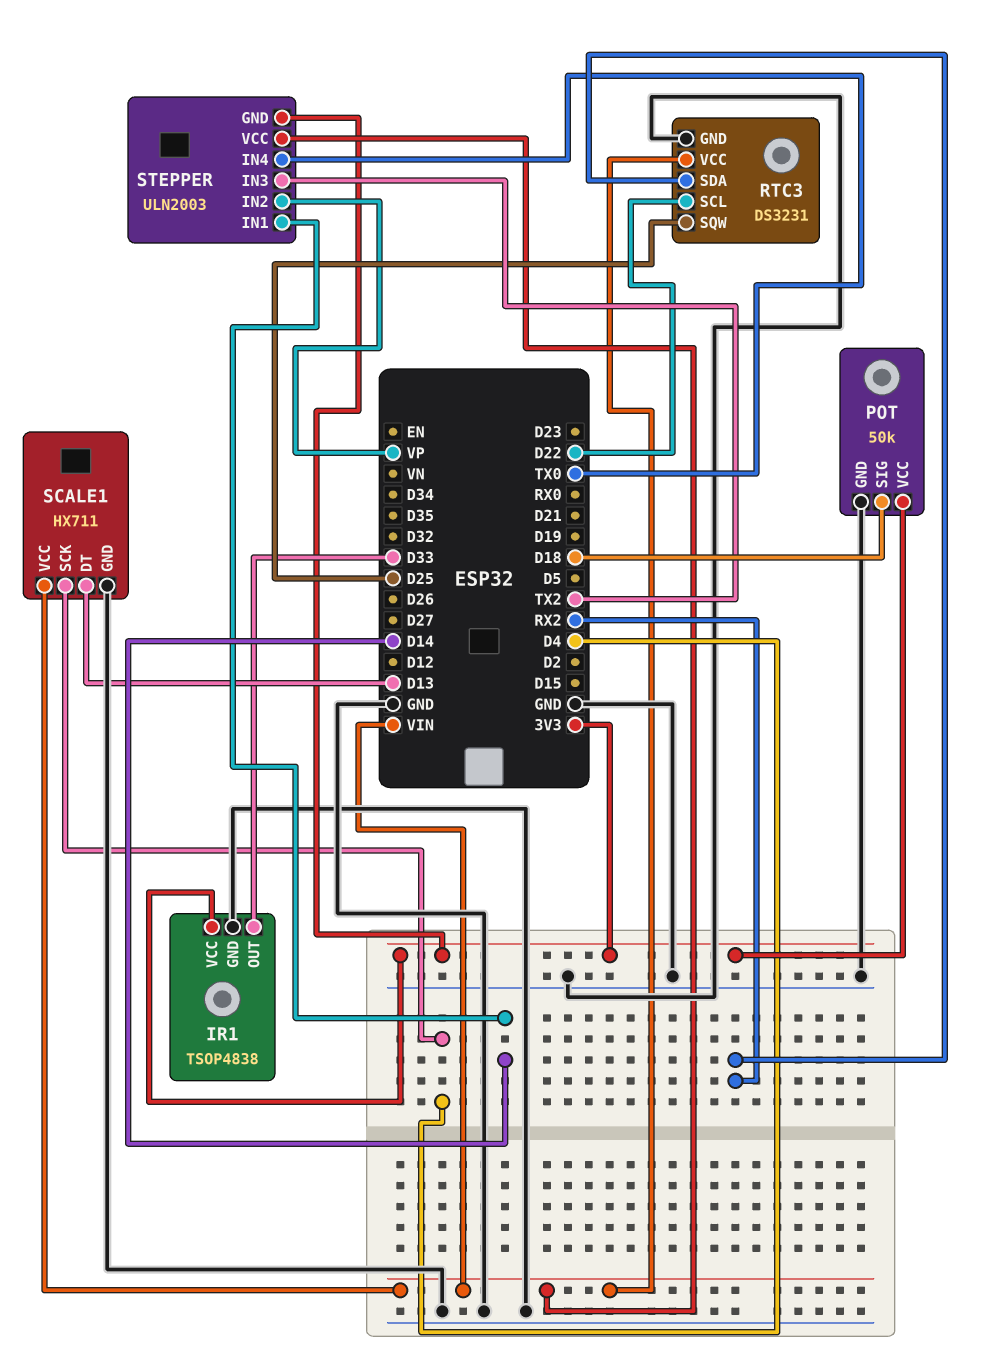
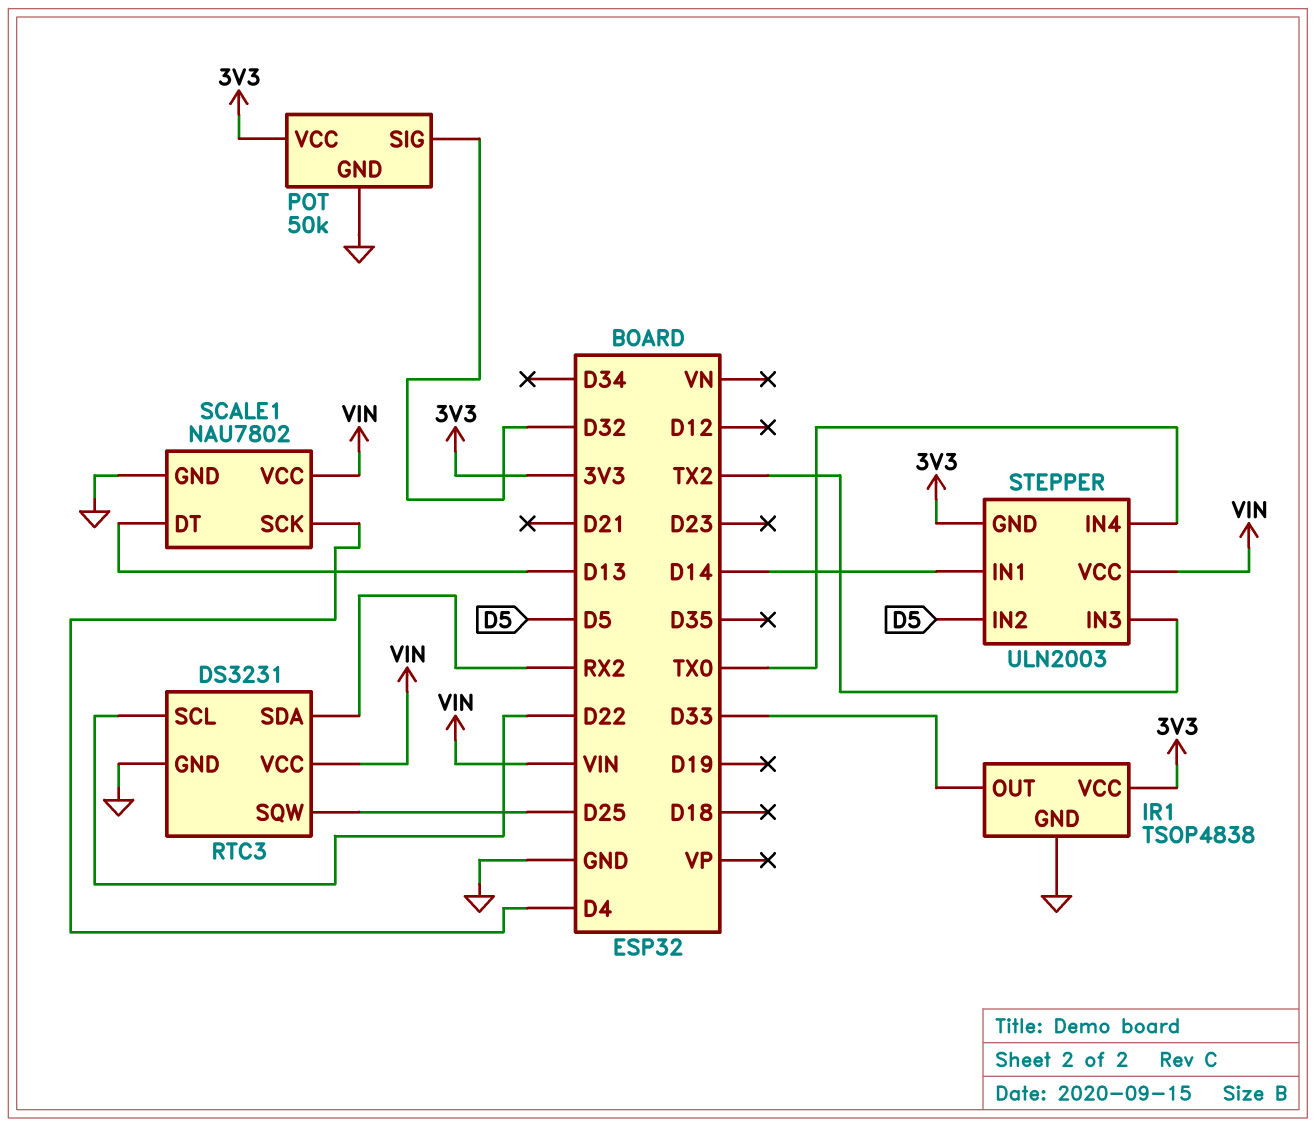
POT pin SIG: D18 -> D32
SCALE1: HX711 -> NAU7802
STEPPER pin IN2: VP -> D5

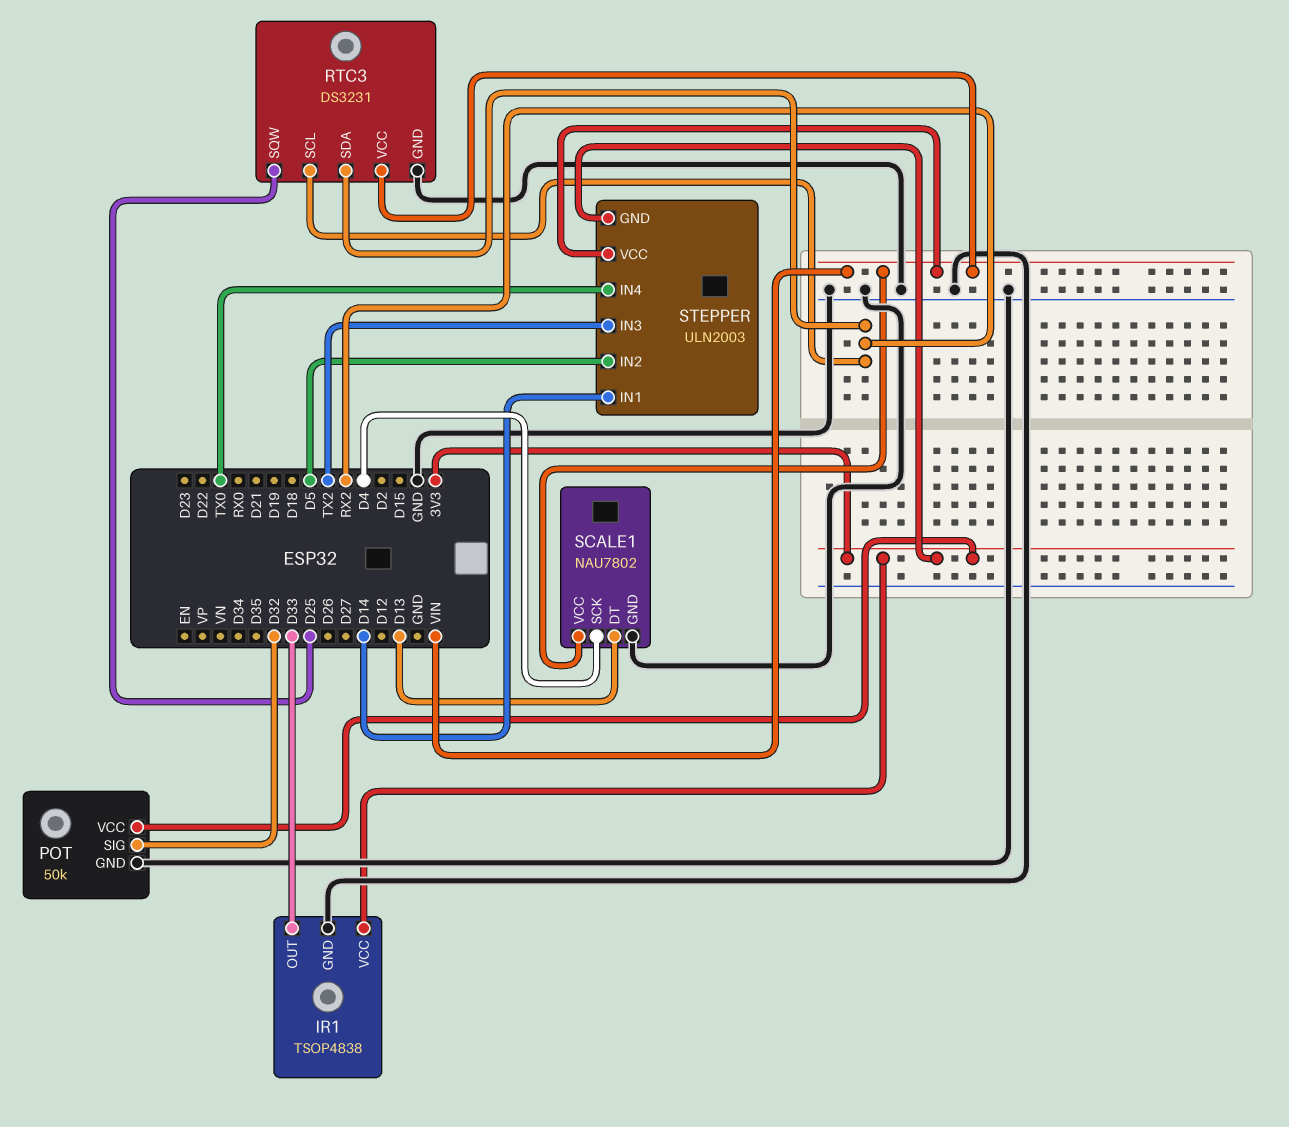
RTC3 pin SCL: D22 -> RX2

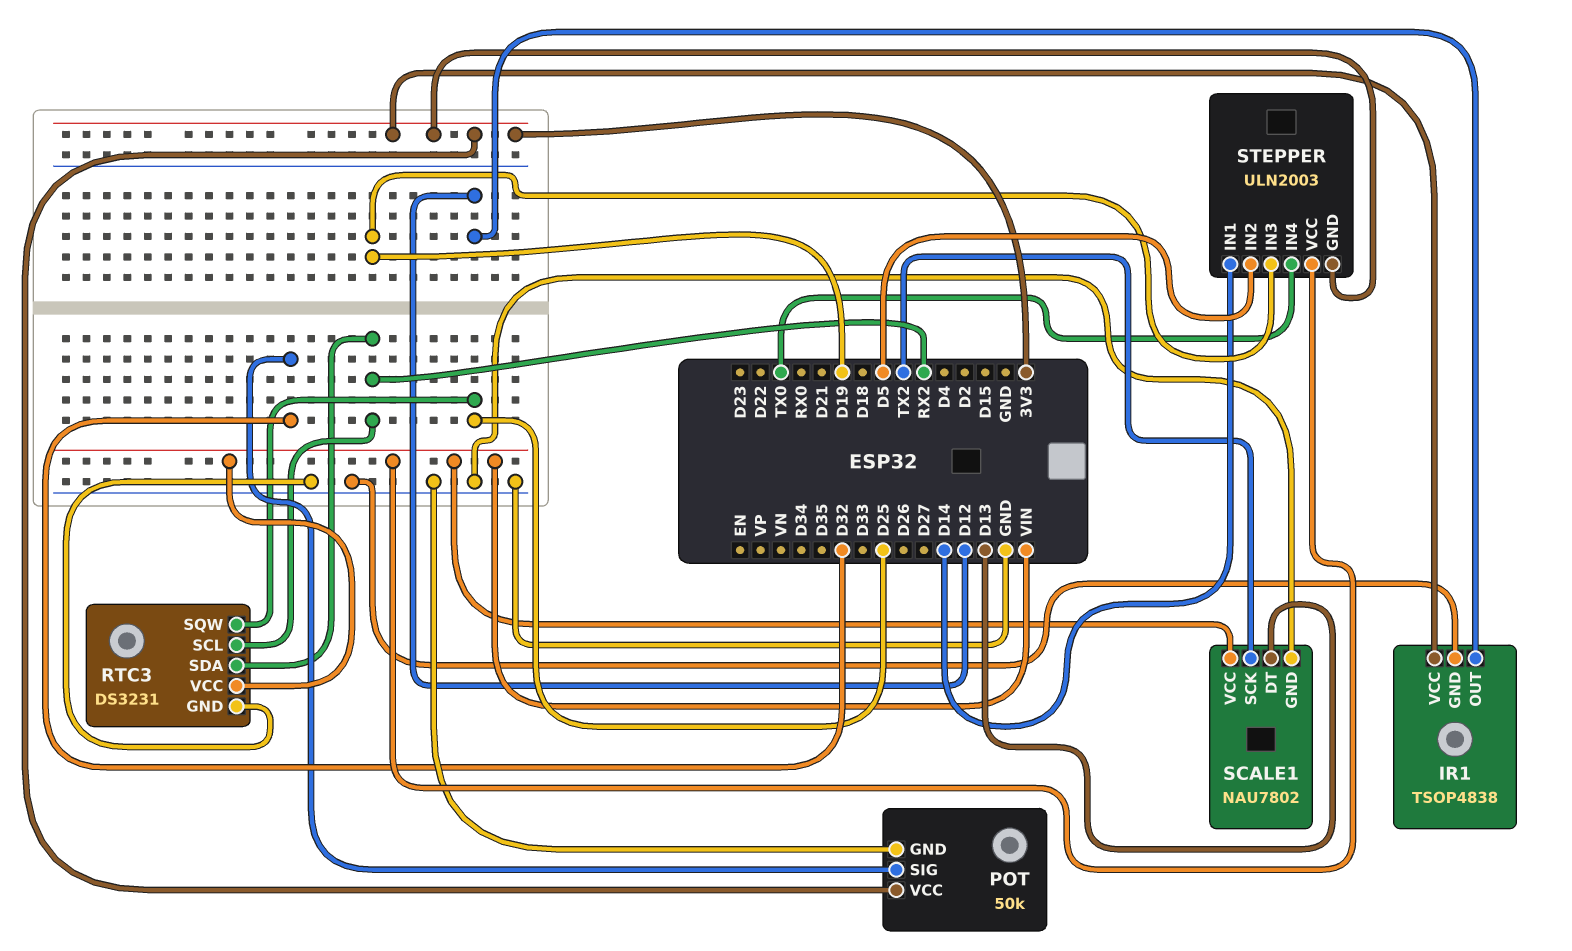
IR1 pin OUT: D33 -> D12
SCALE1 pin SCK: D4 -> TX2
STEPPER pin IN3: TX2 -> D19

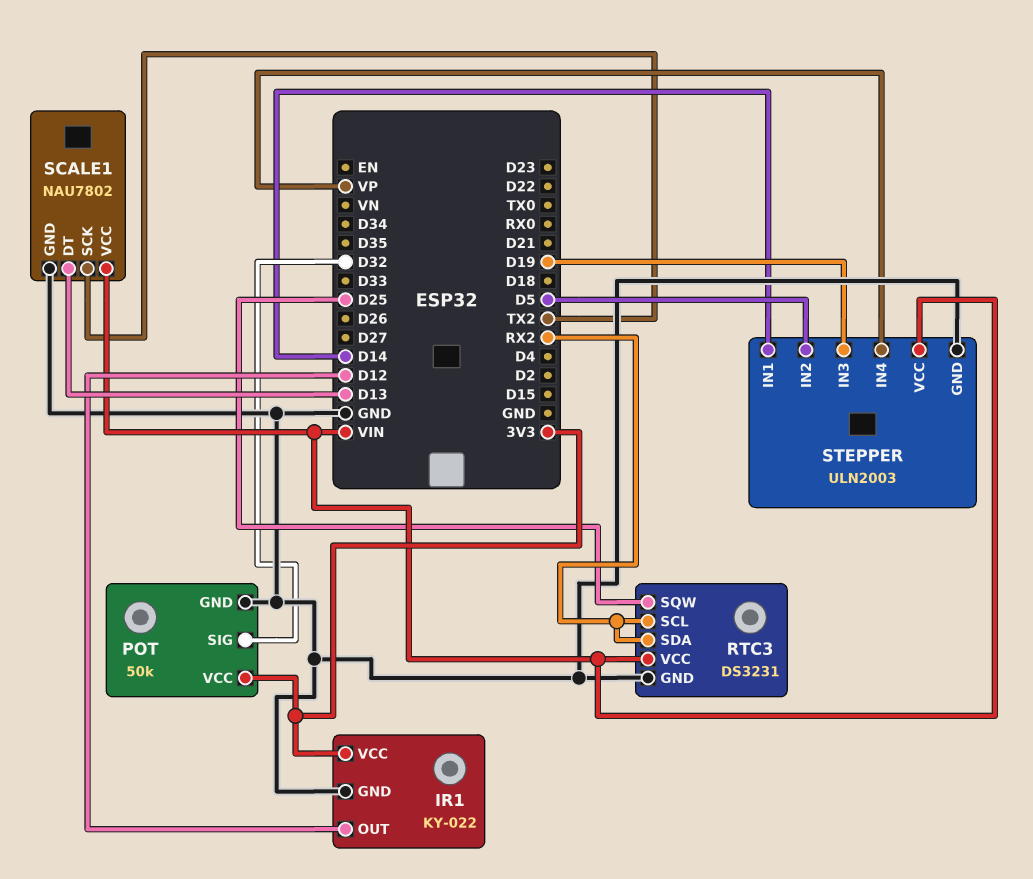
IR1: TSOP4838 -> KY-022
STEPPER pin GND: 3V3 -> GND
STEPPER pin IN4: TX0 -> VP

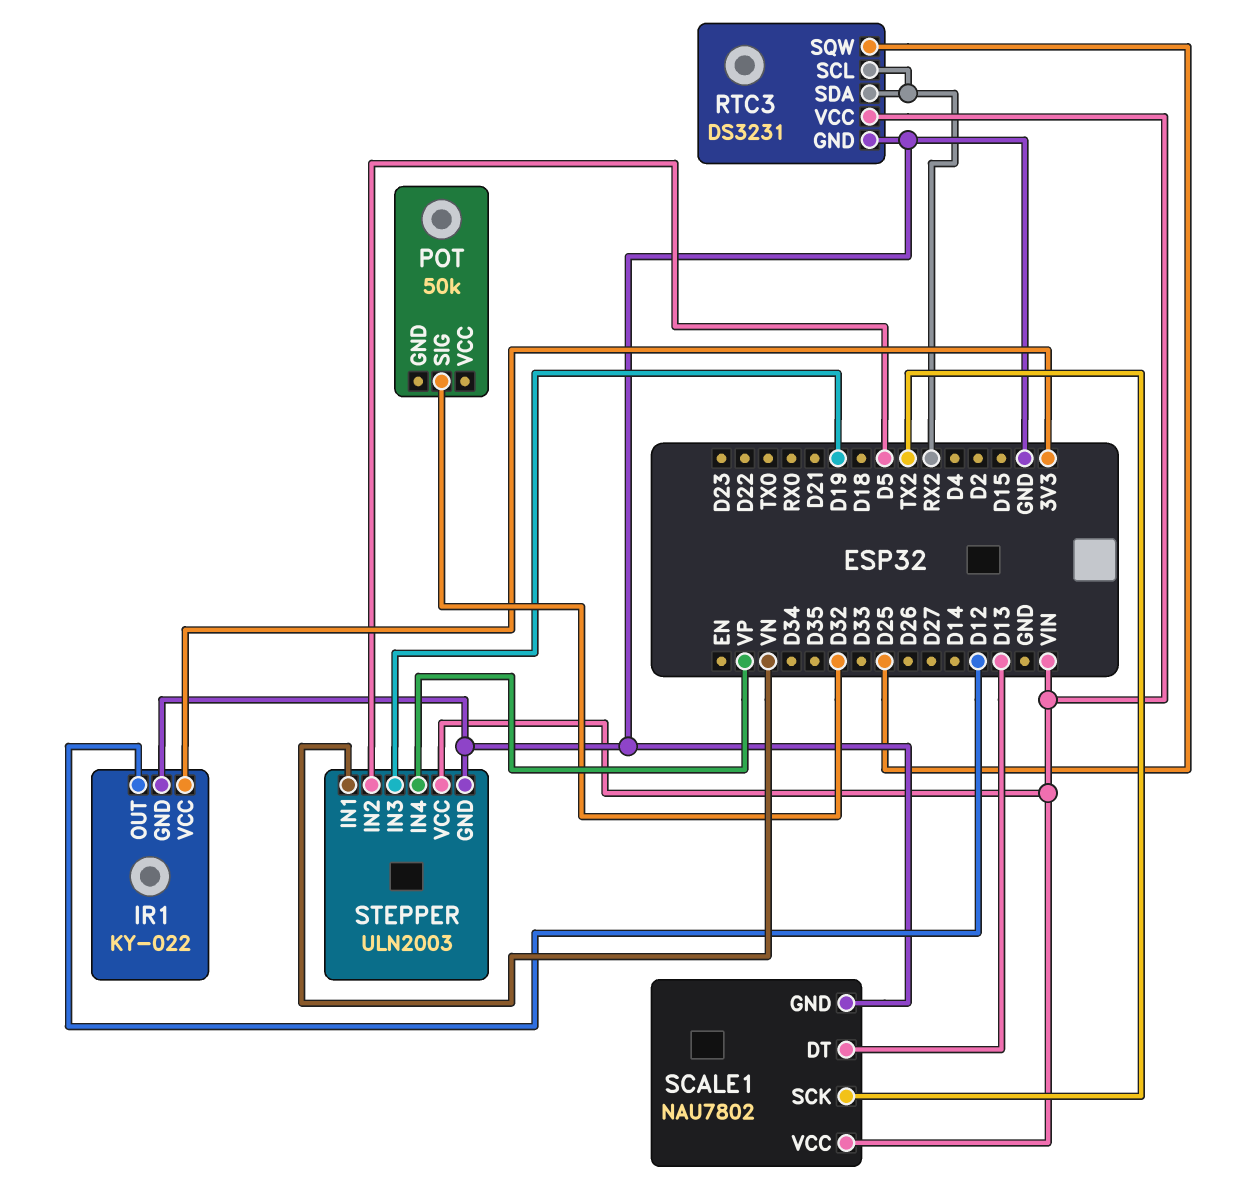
POT pin GND: GND -> none
POT pin VCC: 3V3 -> none
STEPPER pin IN1: D14 -> VN

